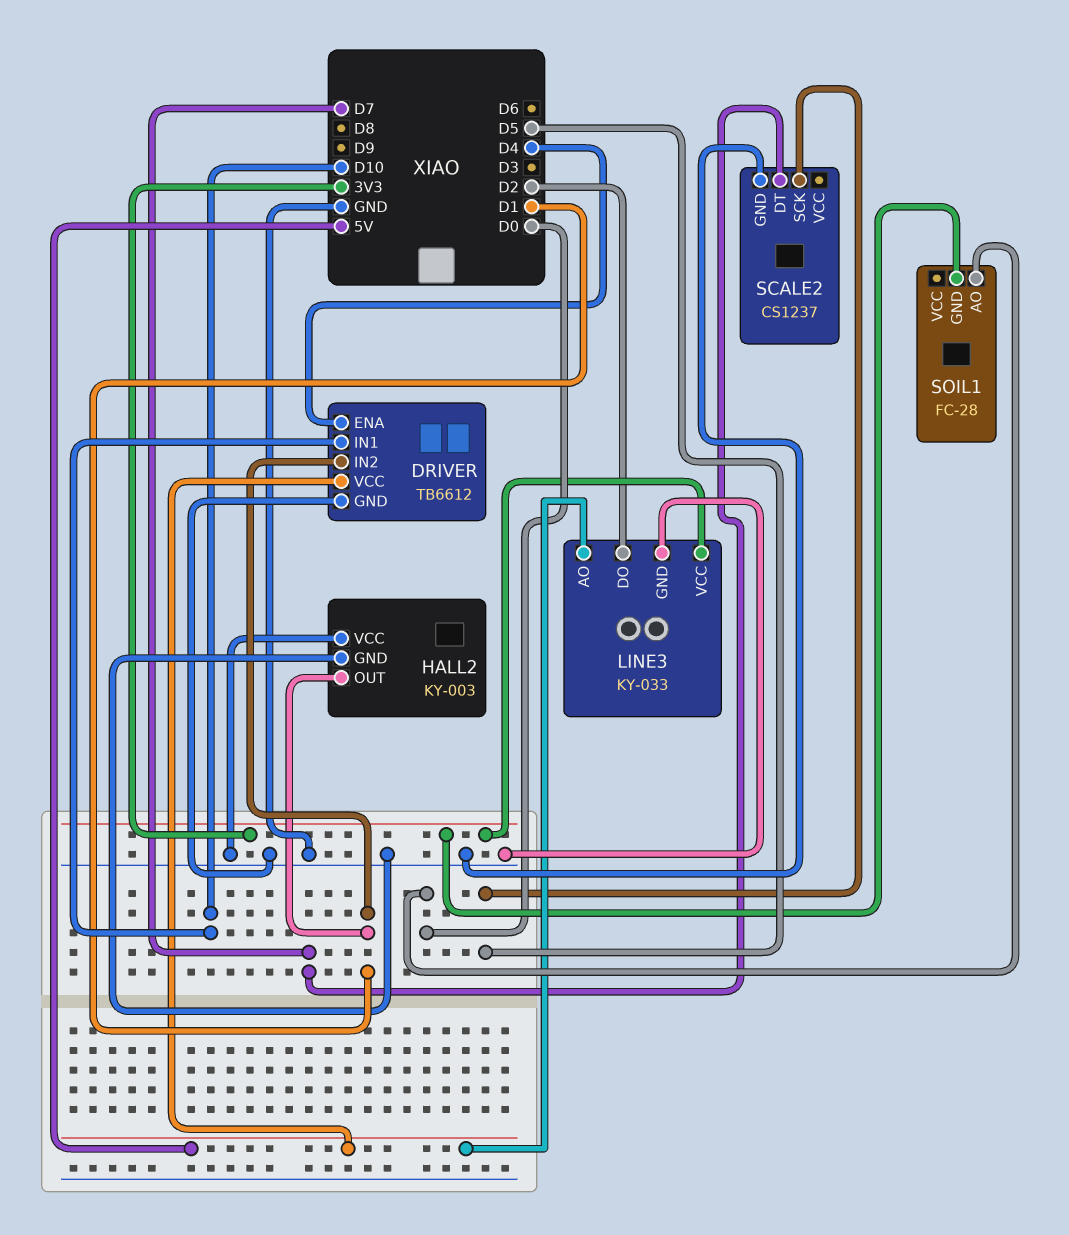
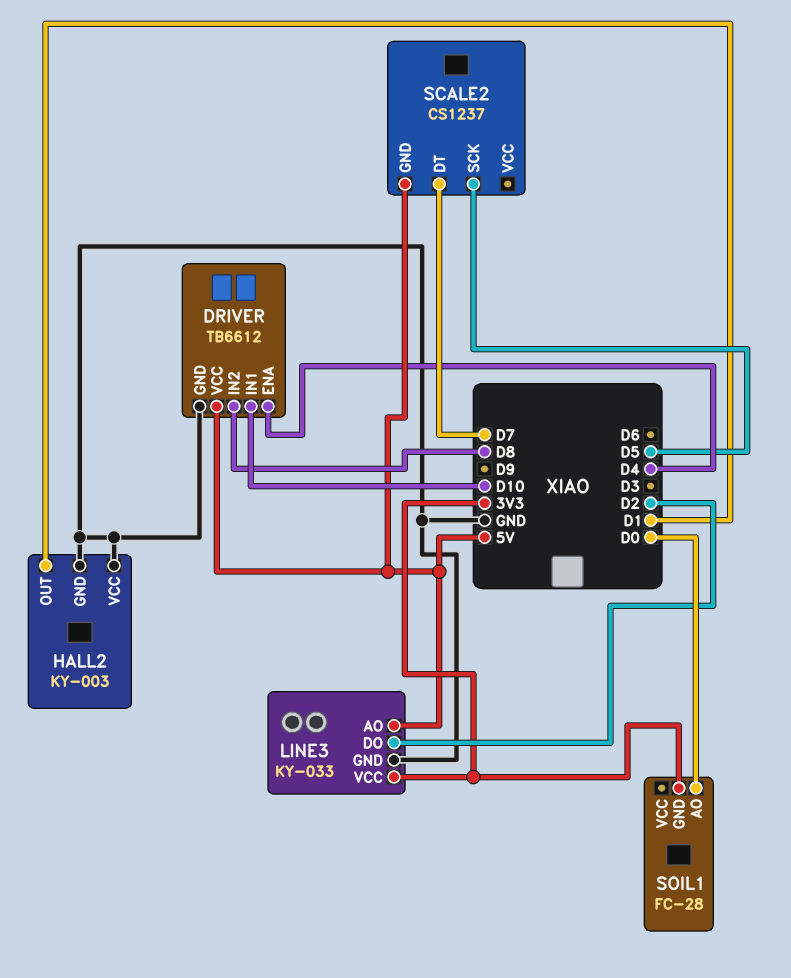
DRIVER pin IN2: D1 -> D8
SCALE2 pin GND: GND -> 5V

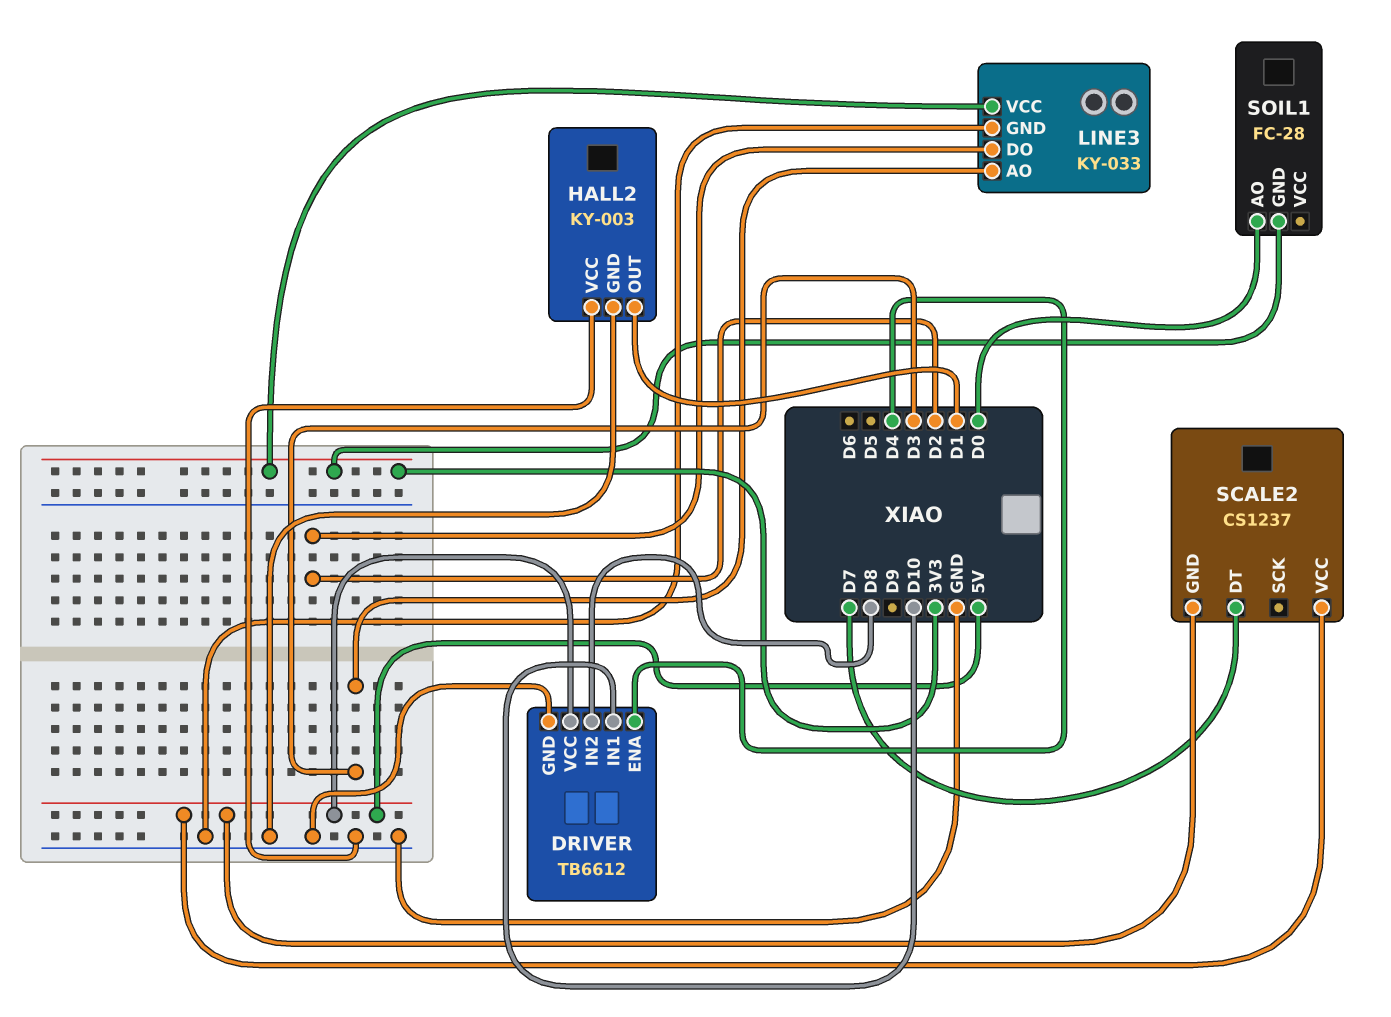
LINE3 pin AO: 5V -> D3
SCALE2 pin SCK: D5 -> none
SCALE2 pin VCC: none -> 5V

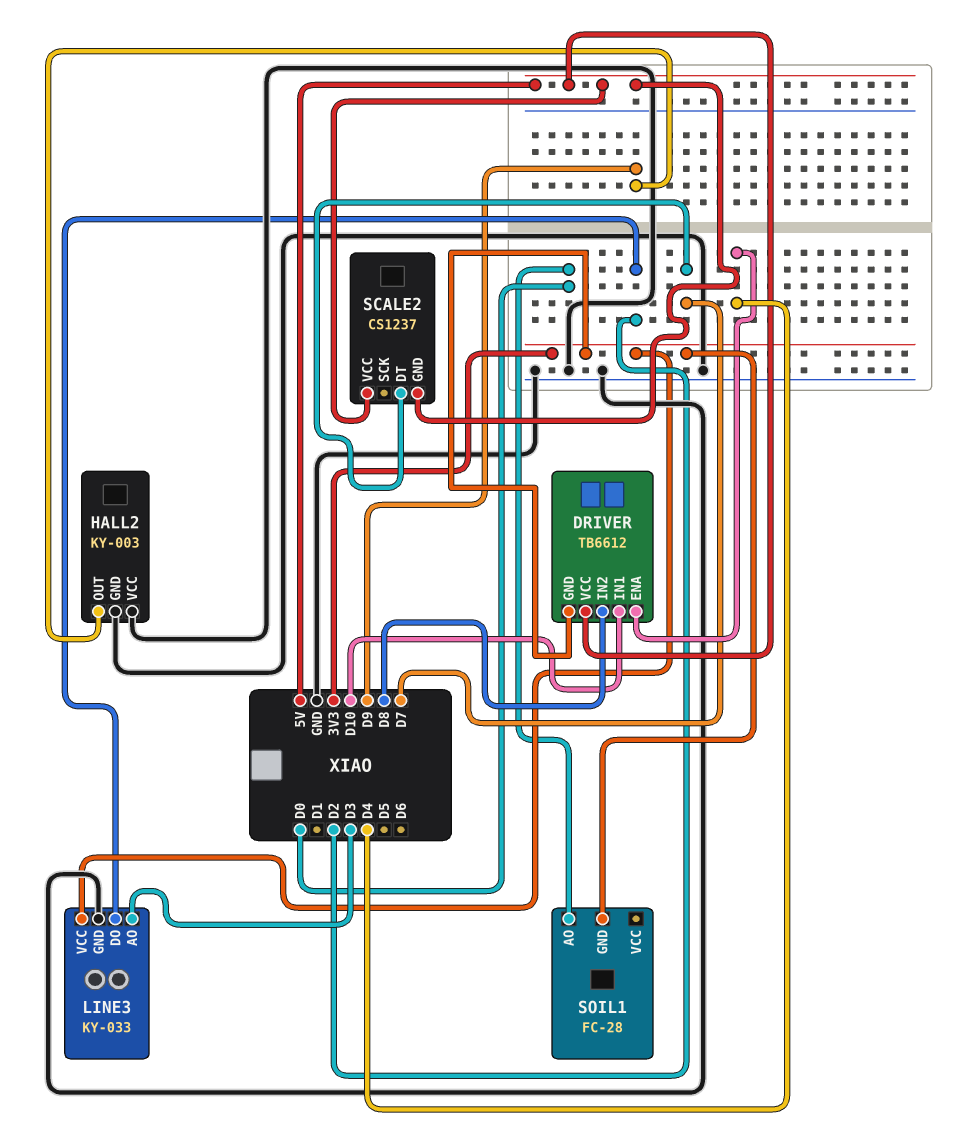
DRIVER pin GND: GND -> 3V3
HALL2 pin OUT: D1 -> D9

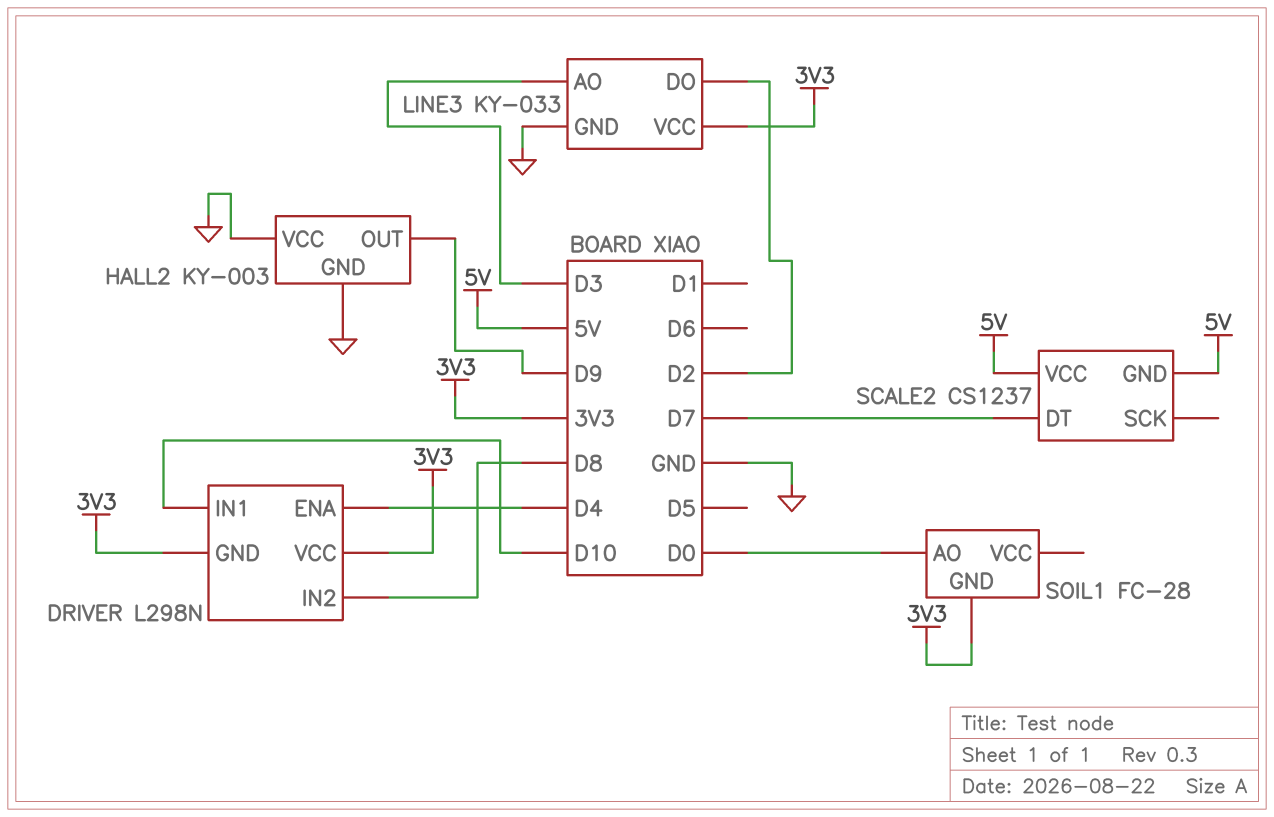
DRIVER: TB6612 -> L298N
DRIVER pin VCC: 5V -> 3V3

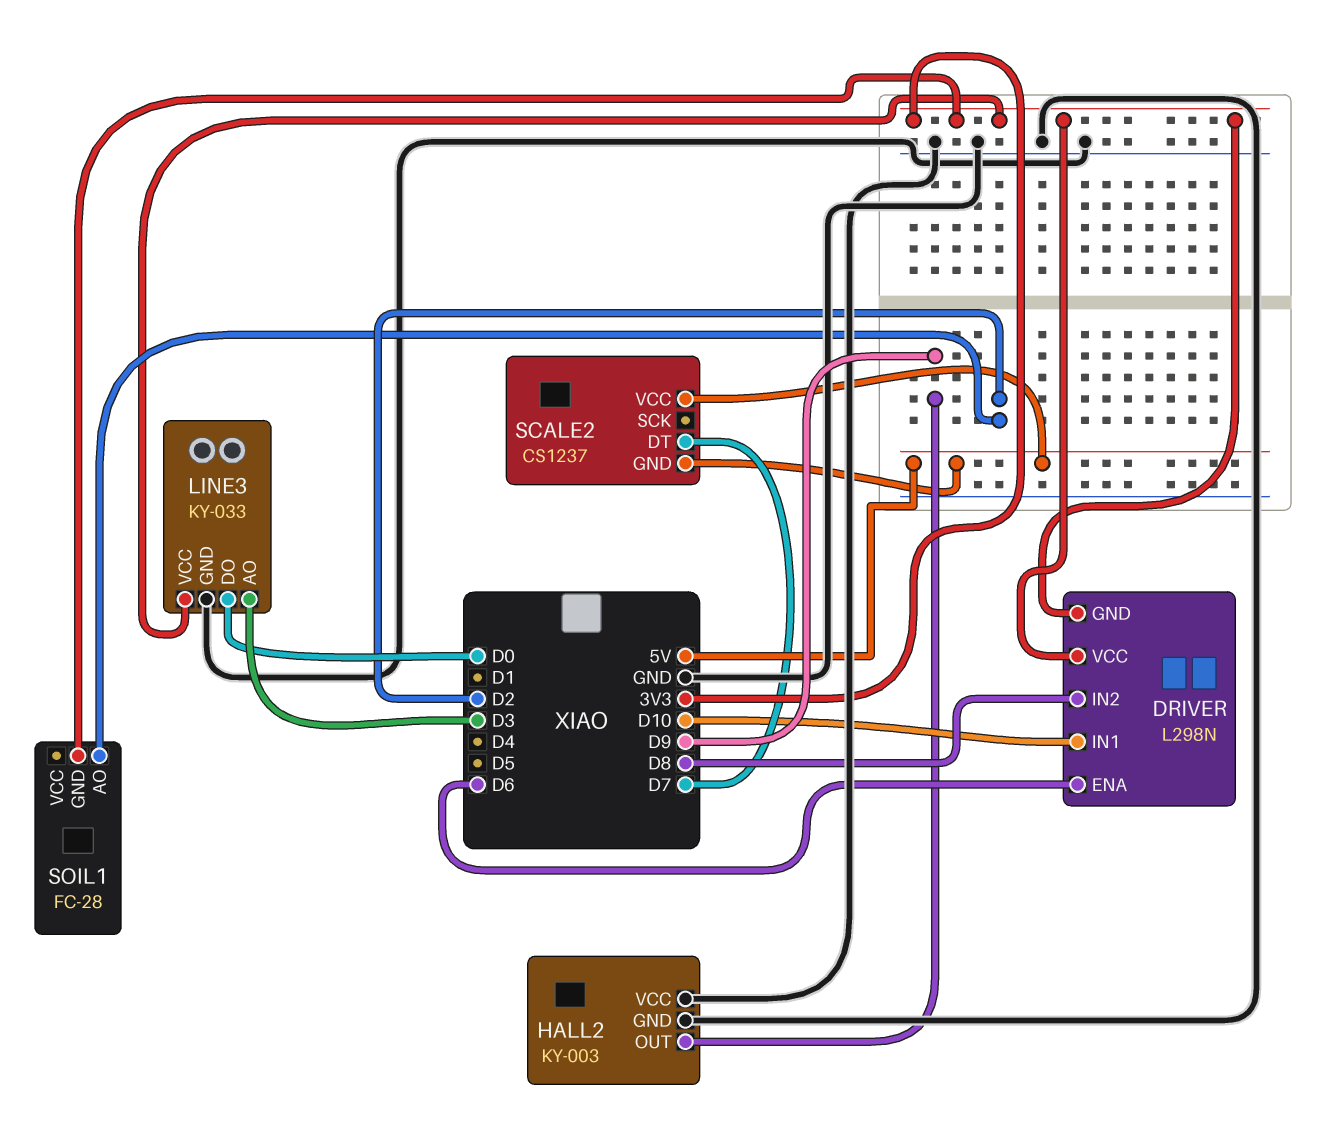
DRIVER pin ENA: D4 -> D6
LINE3 pin DO: D2 -> D0
SOIL1 pin AO: D0 -> D2

